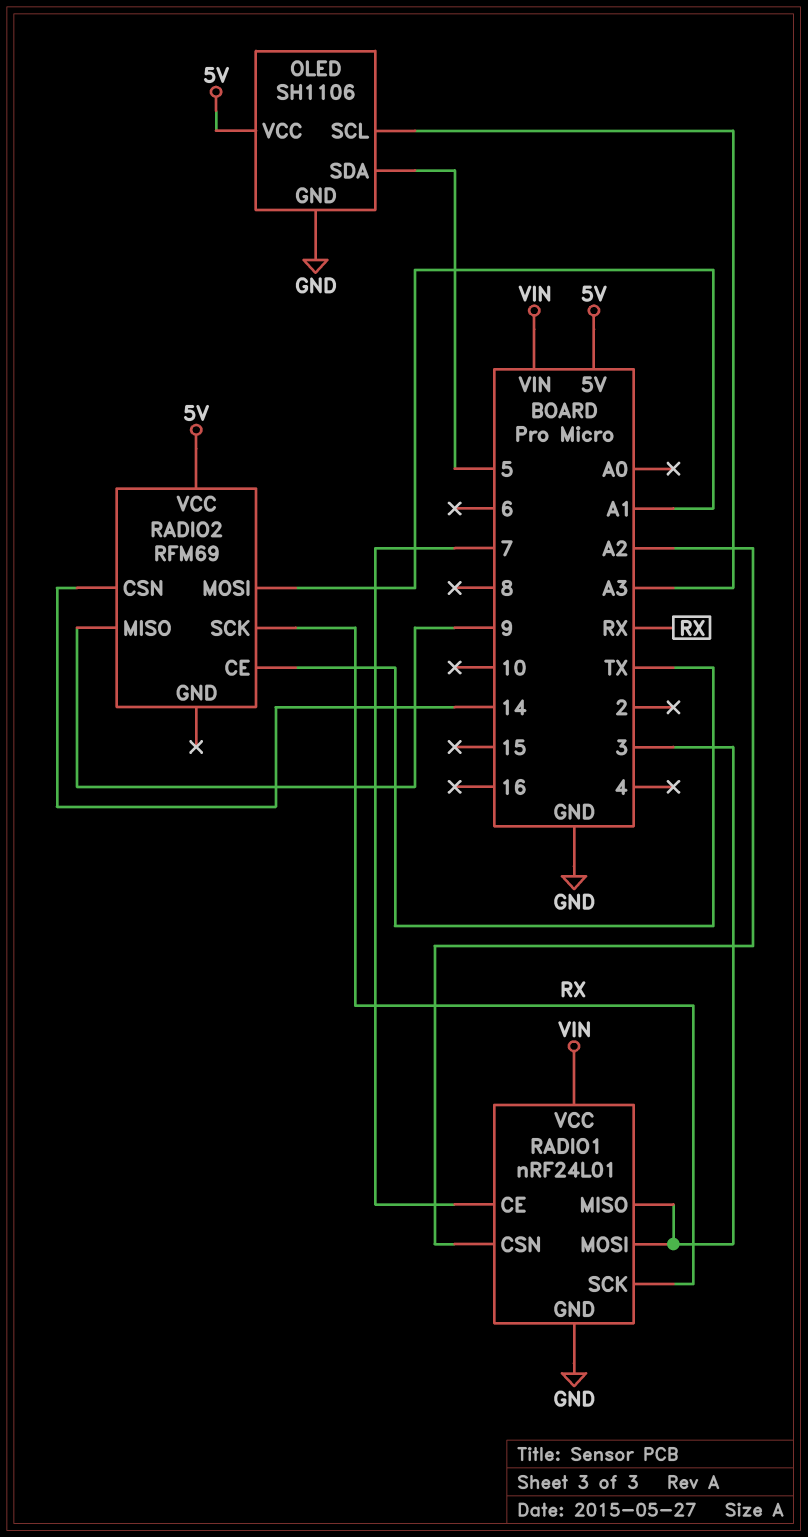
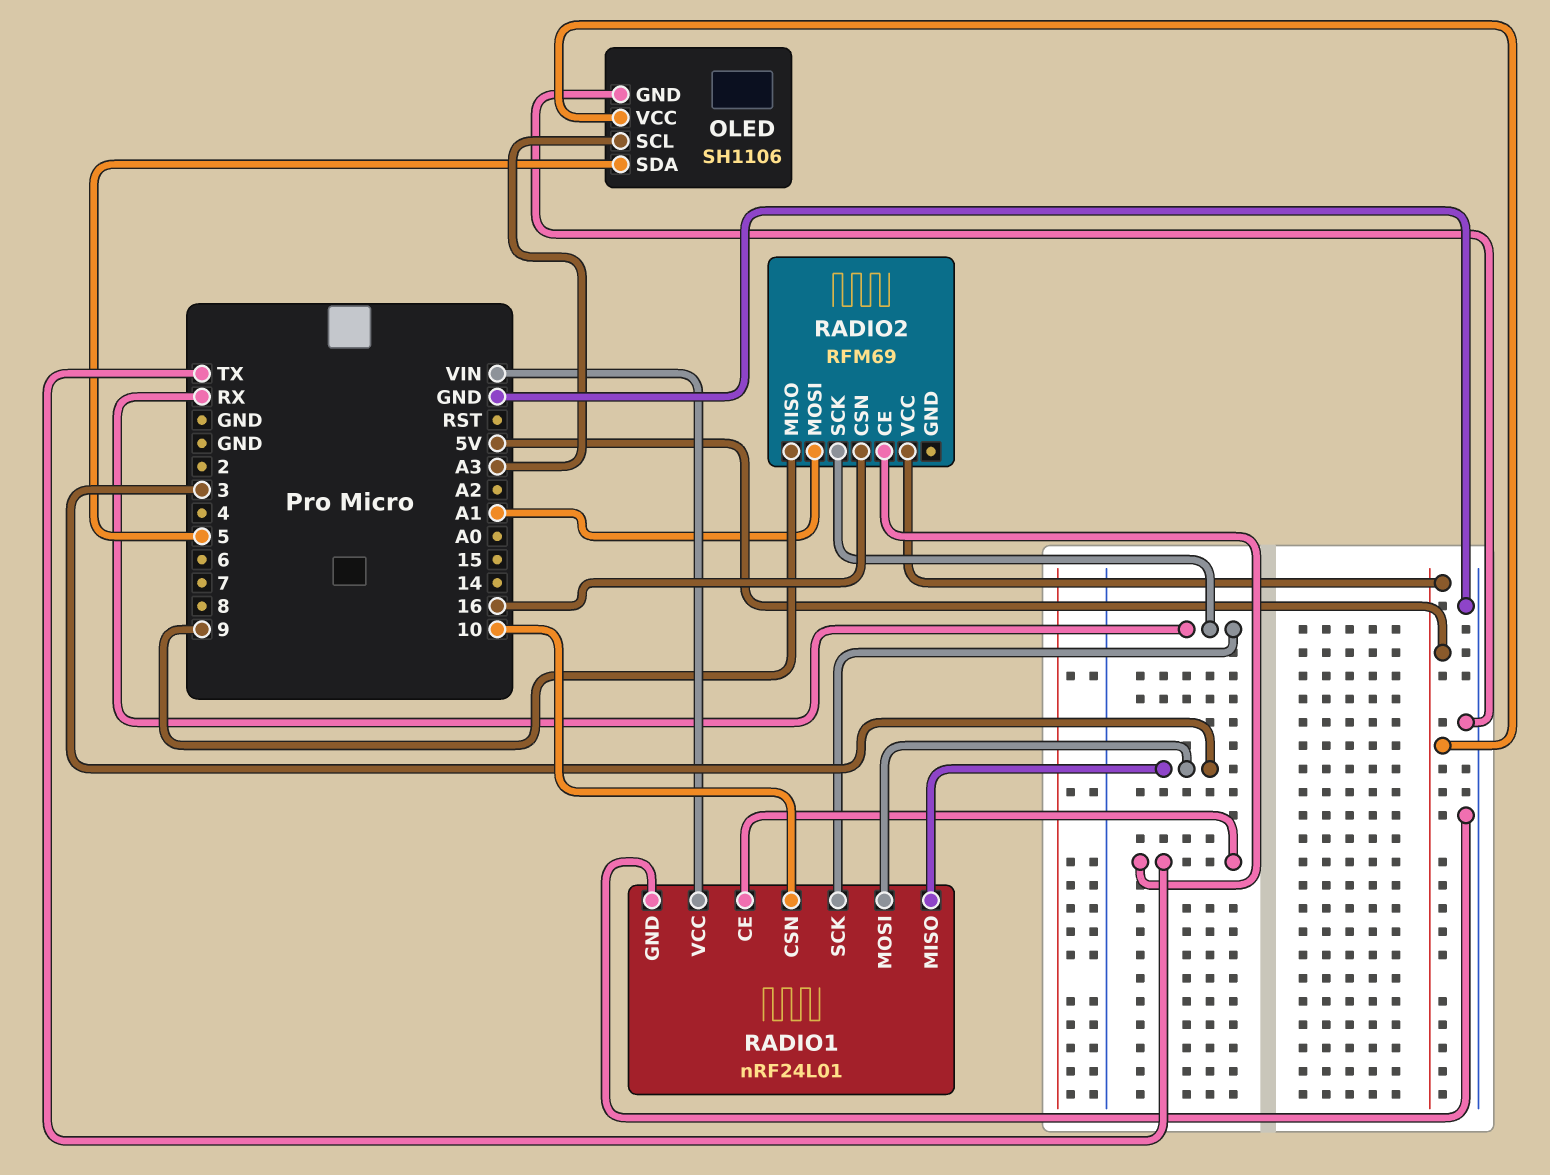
RADIO1 pin CE: 7 -> TX
RADIO1 pin CSN: A2 -> 10
RADIO2 pin CSN: 14 -> 16

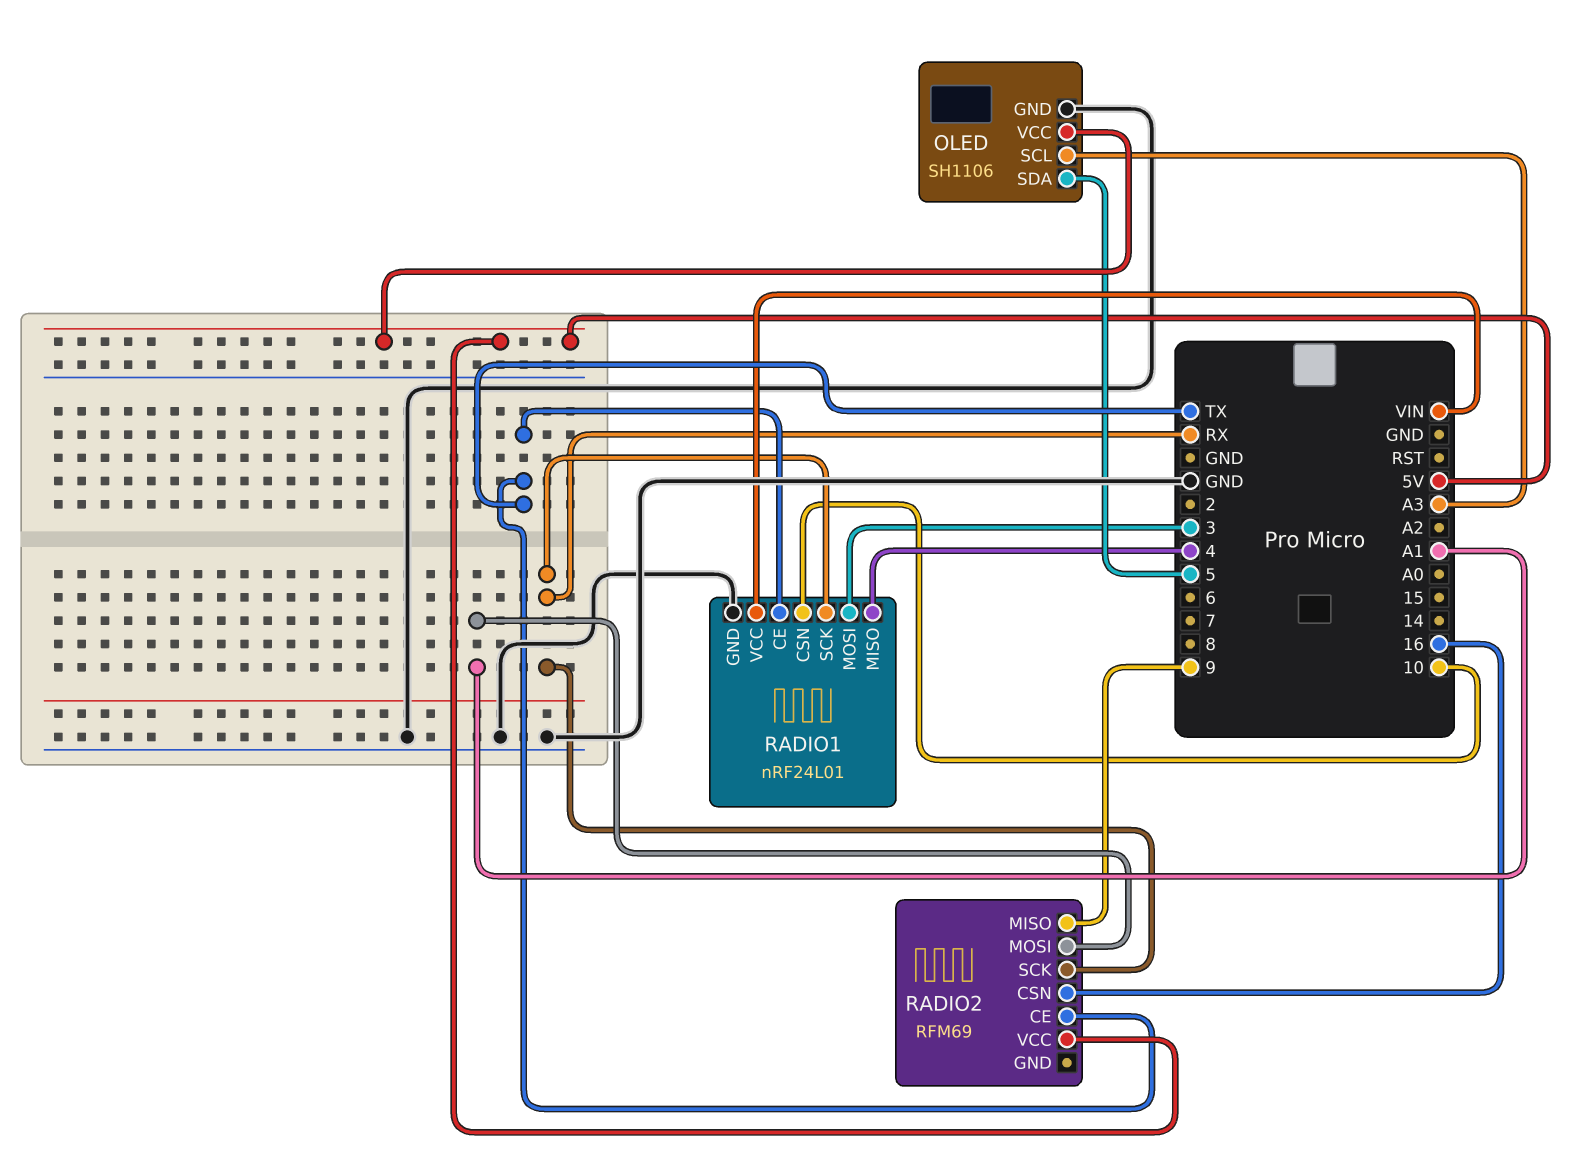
RADIO1 pin MISO: 3 -> 4

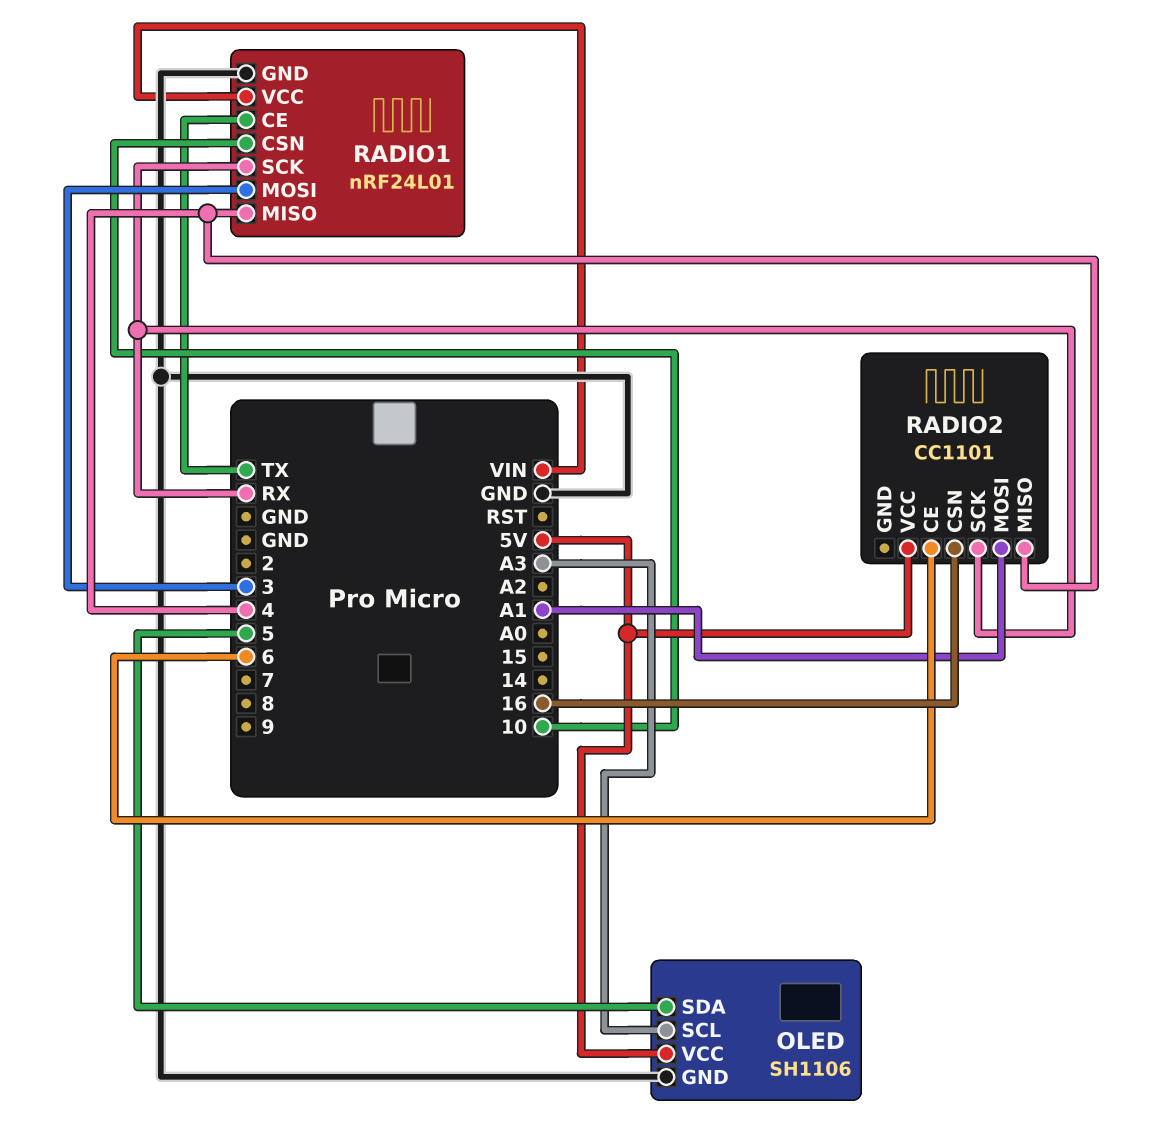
RADIO2: RFM69 -> CC1101
RADIO2 pin CE: TX -> 6
RADIO2 pin MISO: 9 -> 4

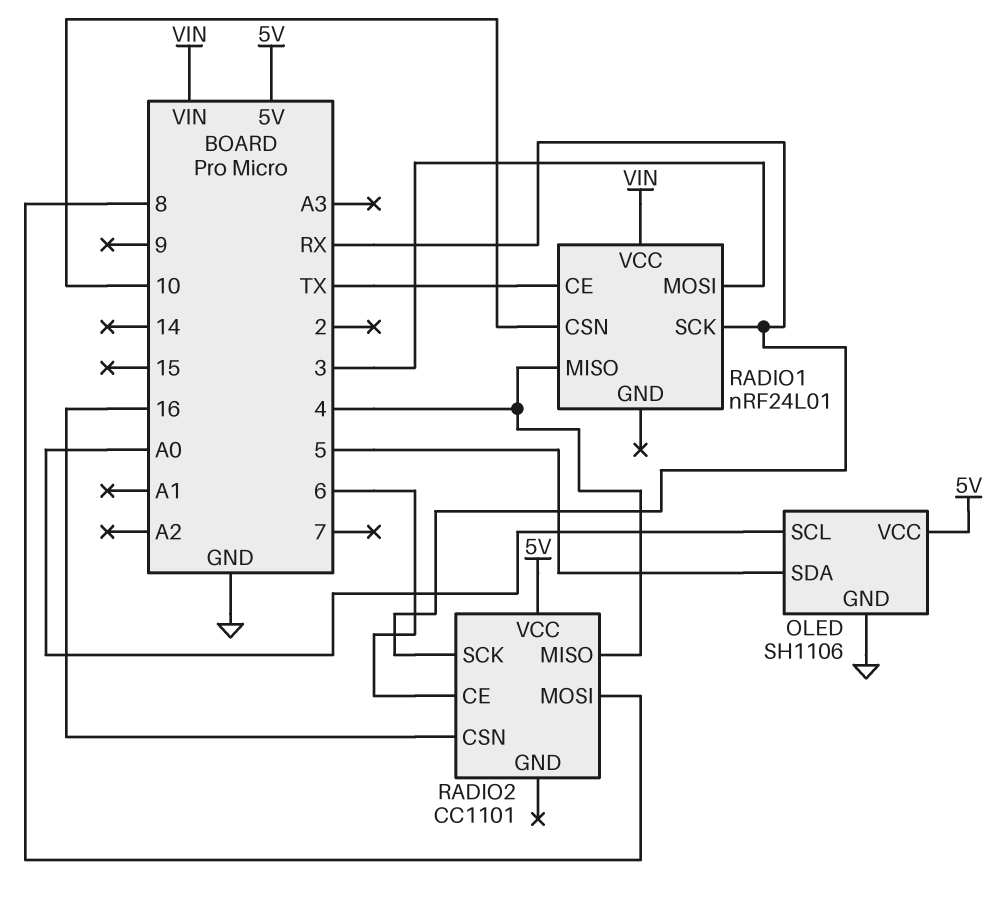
OLED pin SCL: A3 -> A0
RADIO1 pin GND: GND -> none
RADIO2 pin MOSI: A1 -> 8

